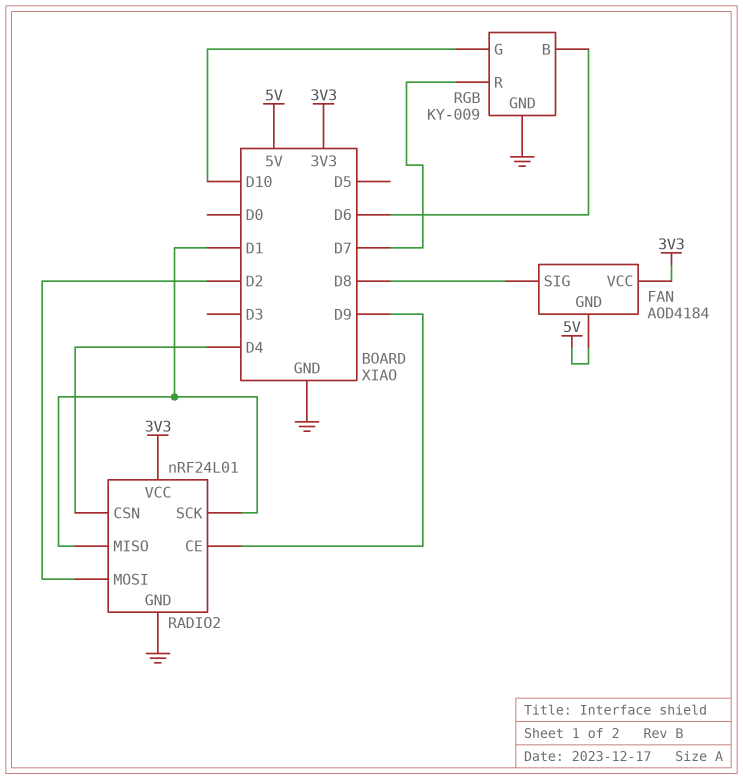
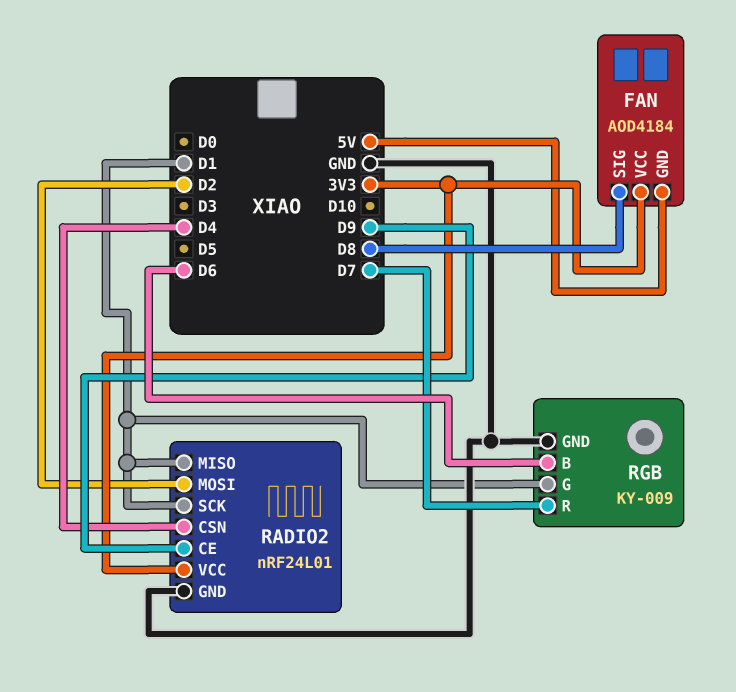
RGB pin G: D10 -> D1

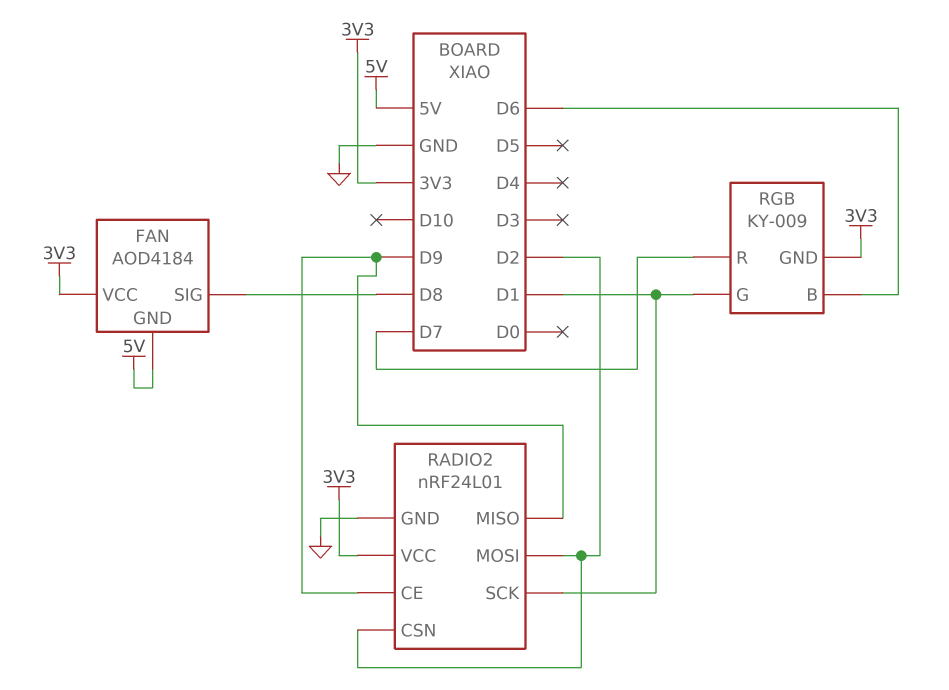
RADIO2 pin CSN: D4 -> D2
RADIO2 pin MISO: D1 -> D9
RGB pin GND: GND -> 3V3

